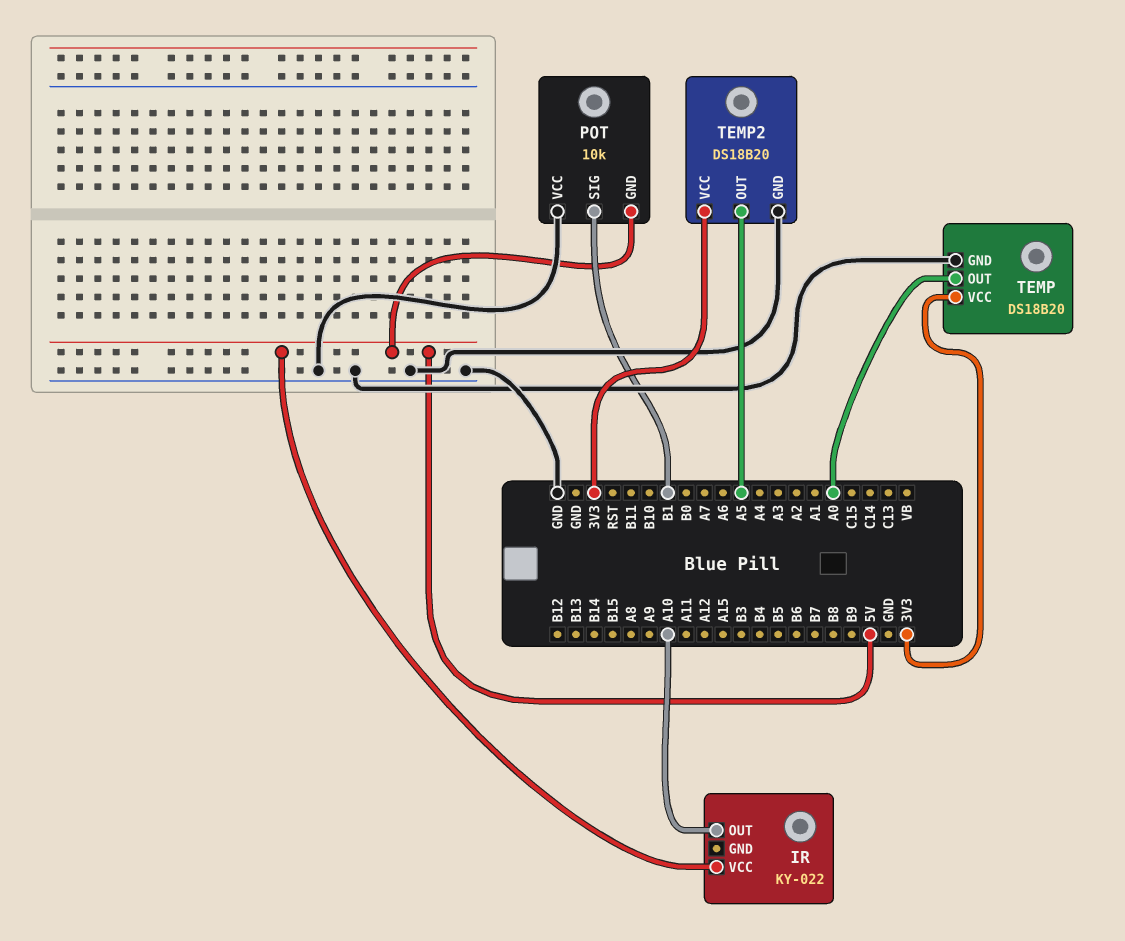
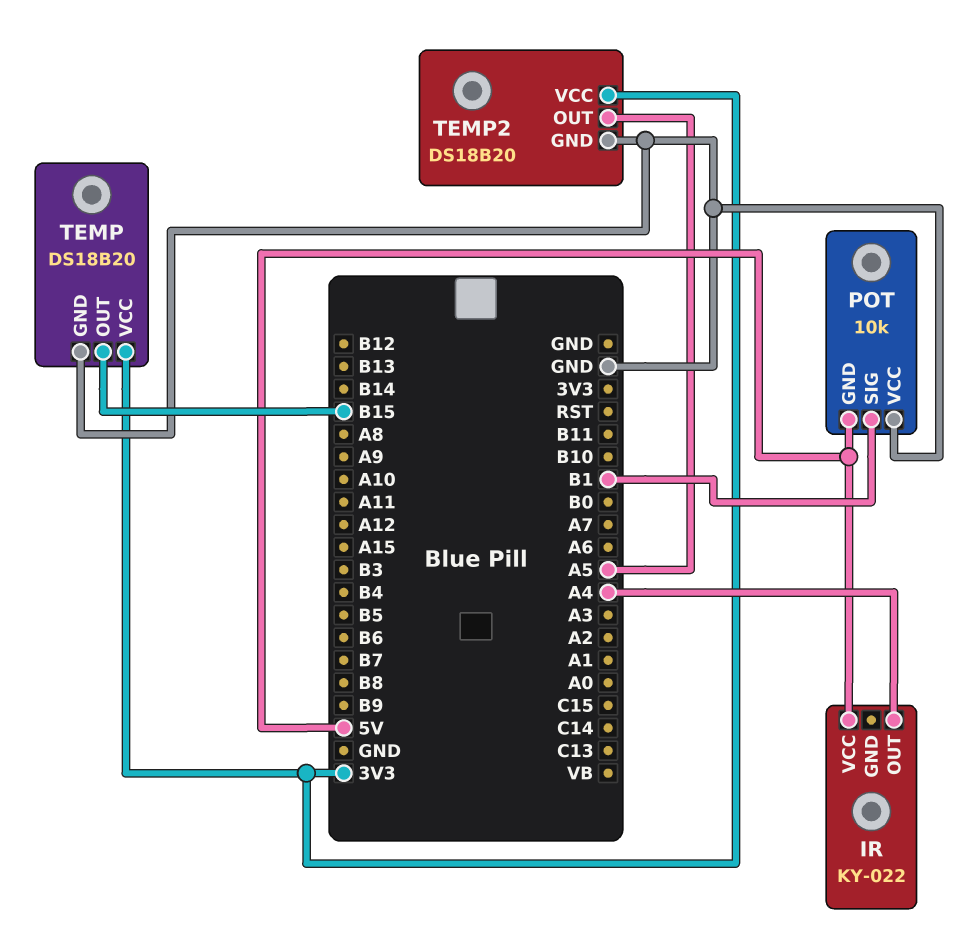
IR pin OUT: A10 -> A4
TEMP pin OUT: A0 -> B15

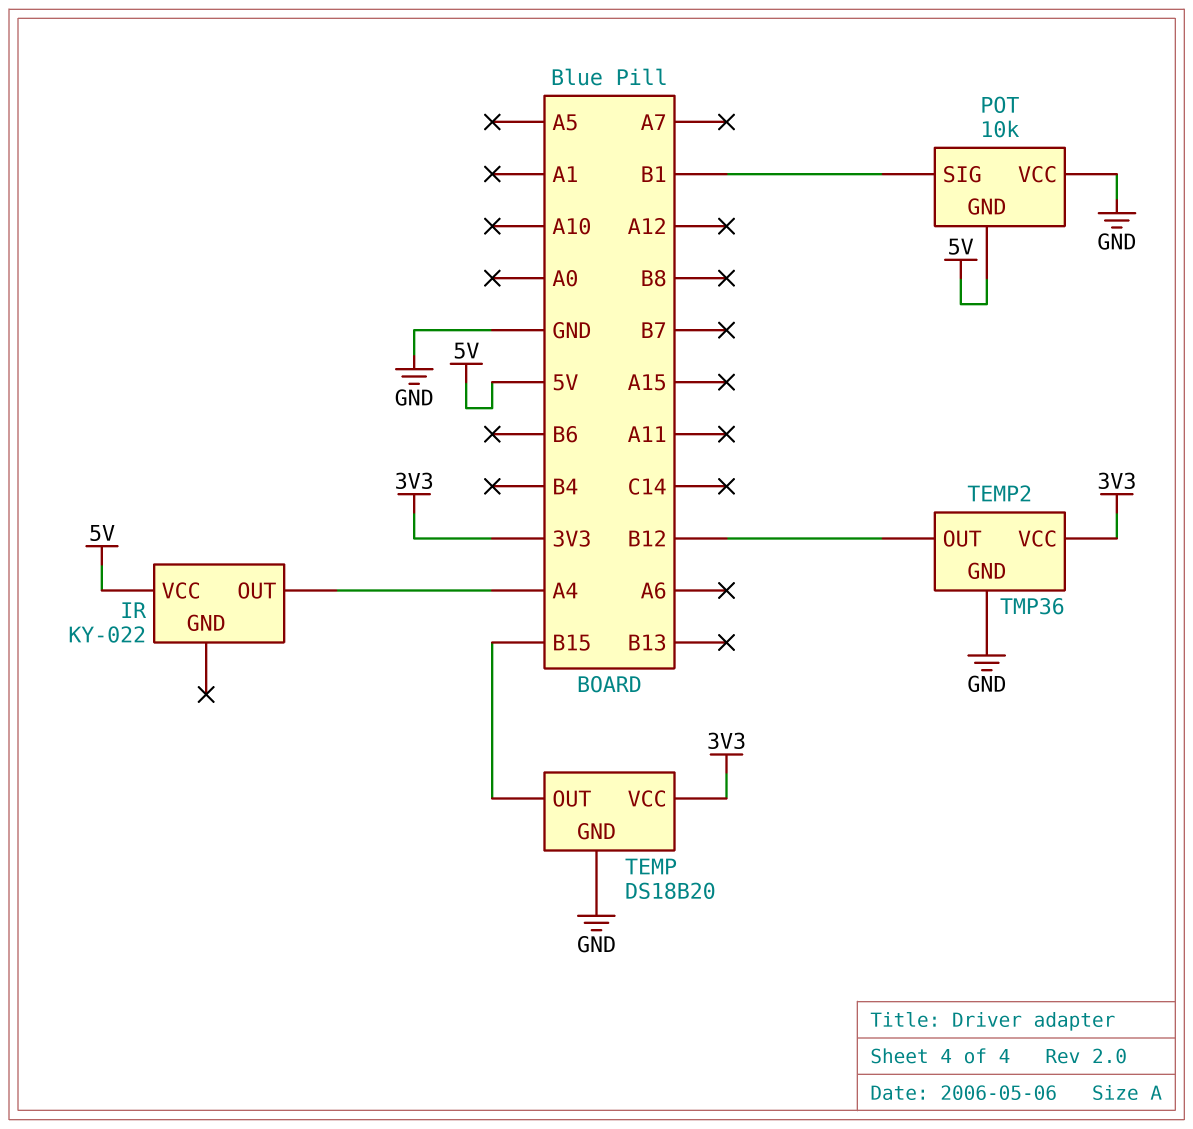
TEMP2: DS18B20 -> TMP36
TEMP2 pin OUT: A5 -> B12

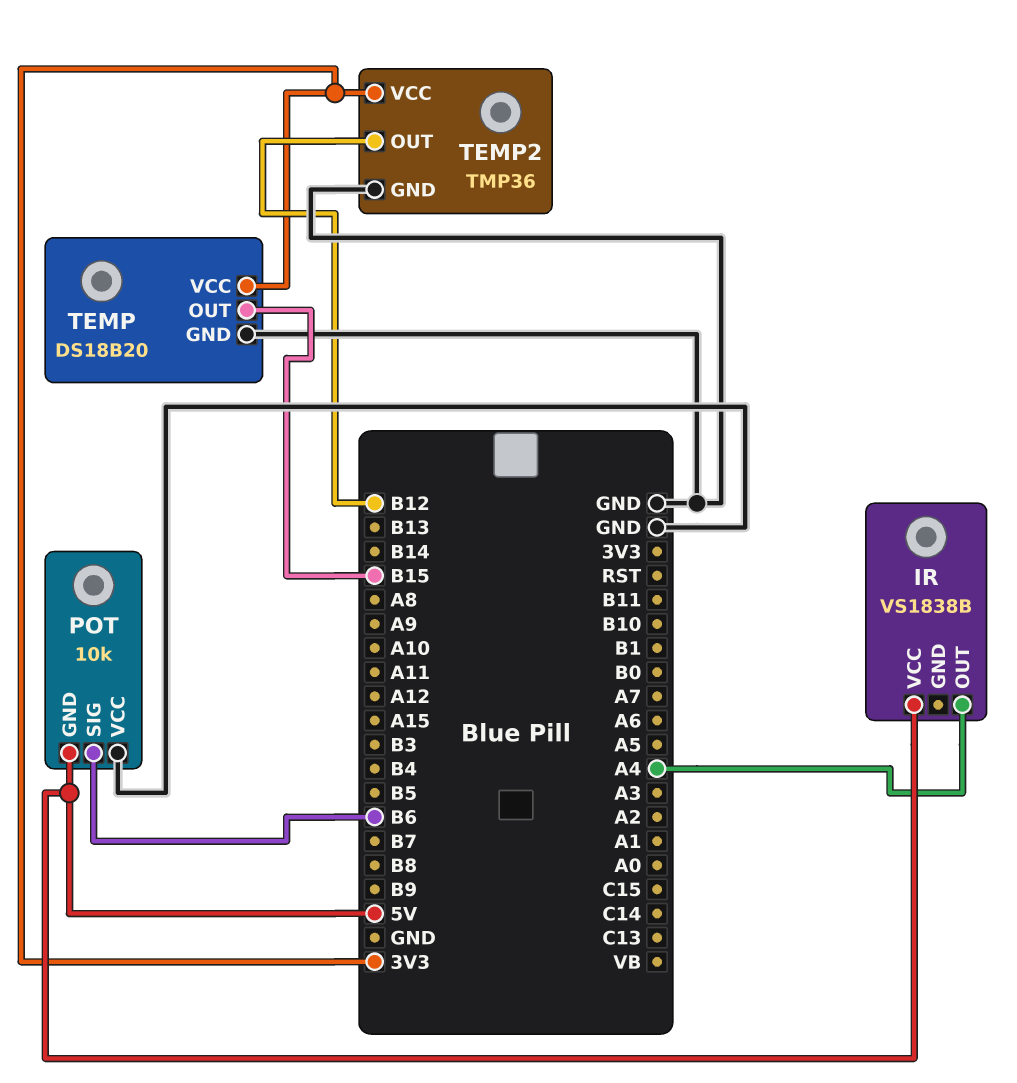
IR: KY-022 -> VS1838B
POT pin SIG: B1 -> B6

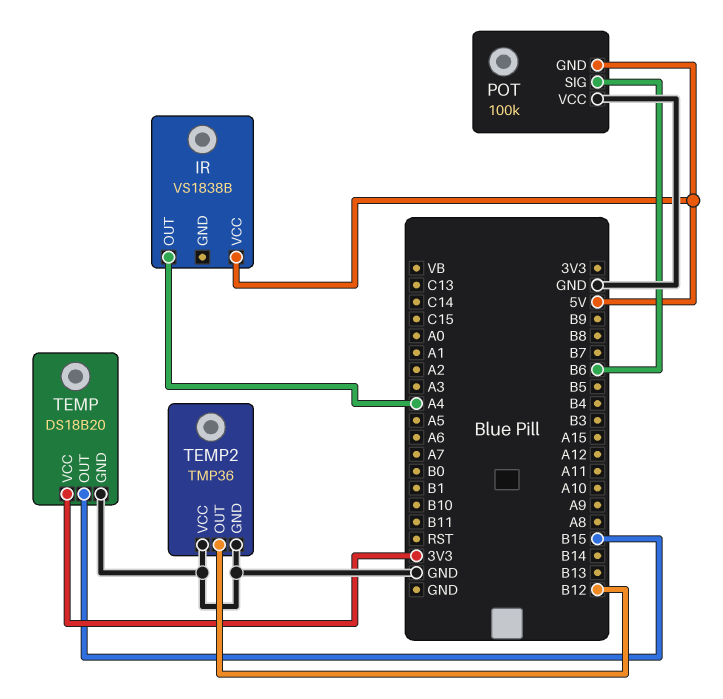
POT: 10k -> 100k
TEMP2 pin VCC: 3V3 -> GND

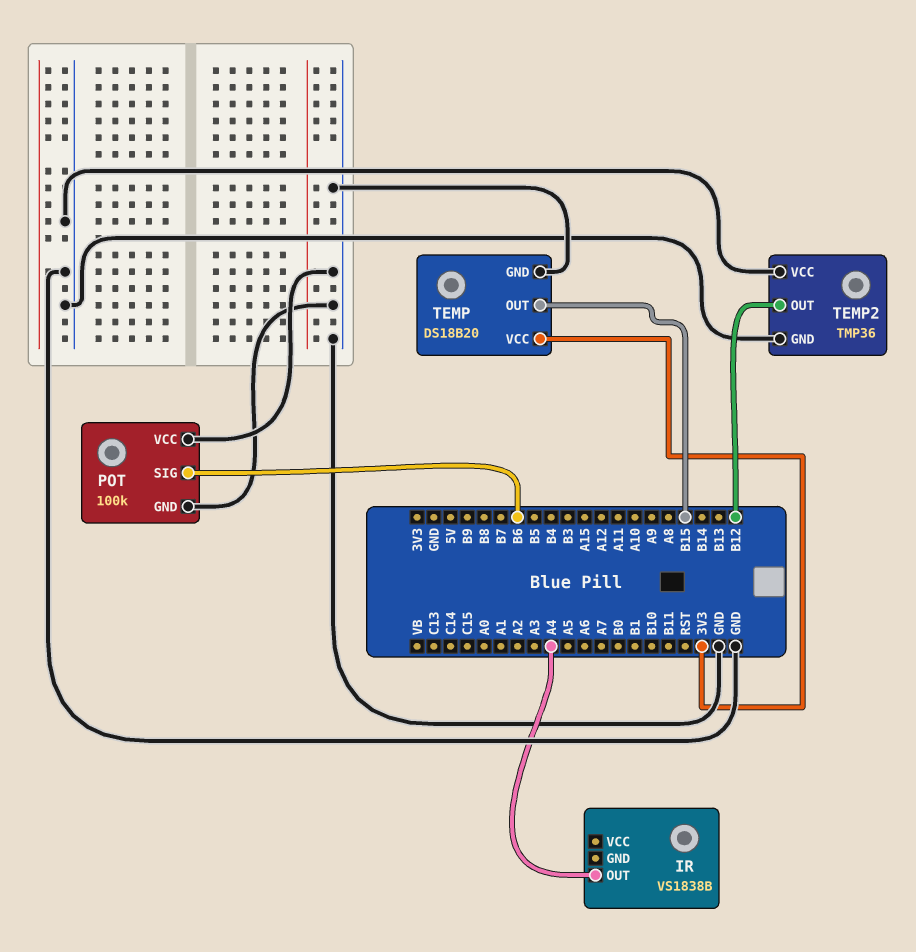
IR pin VCC: 5V -> none
POT pin GND: 5V -> GND

